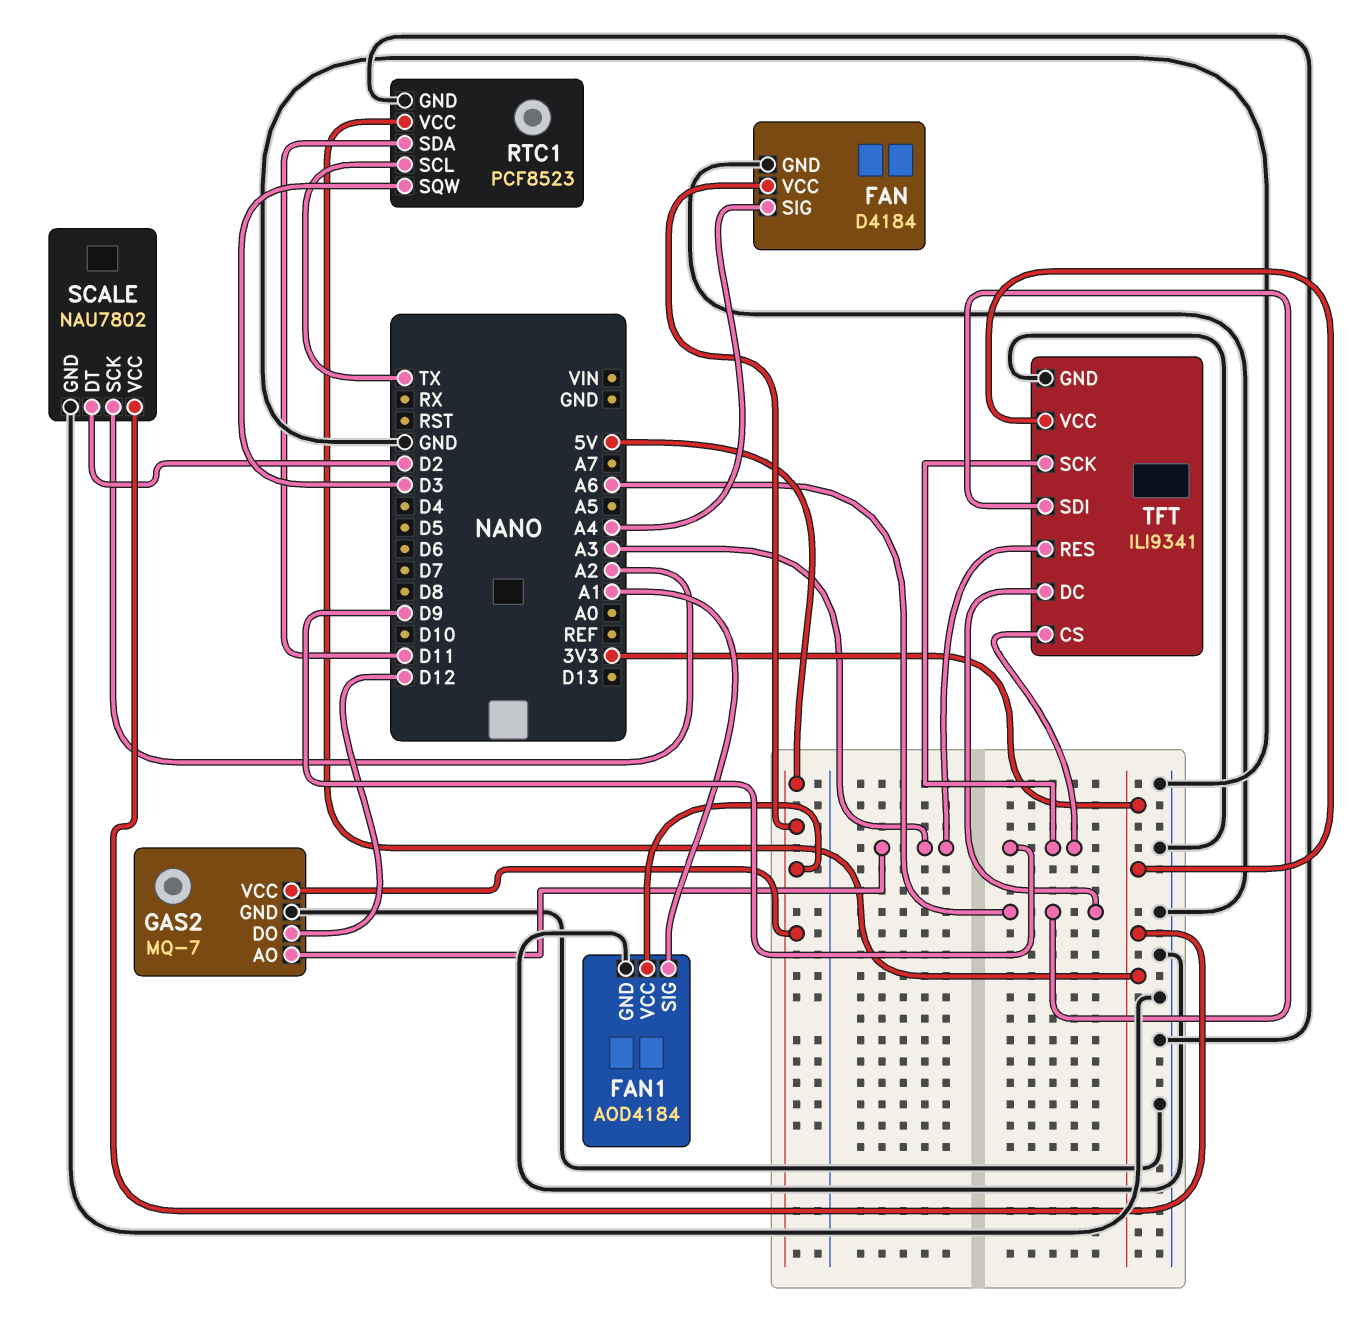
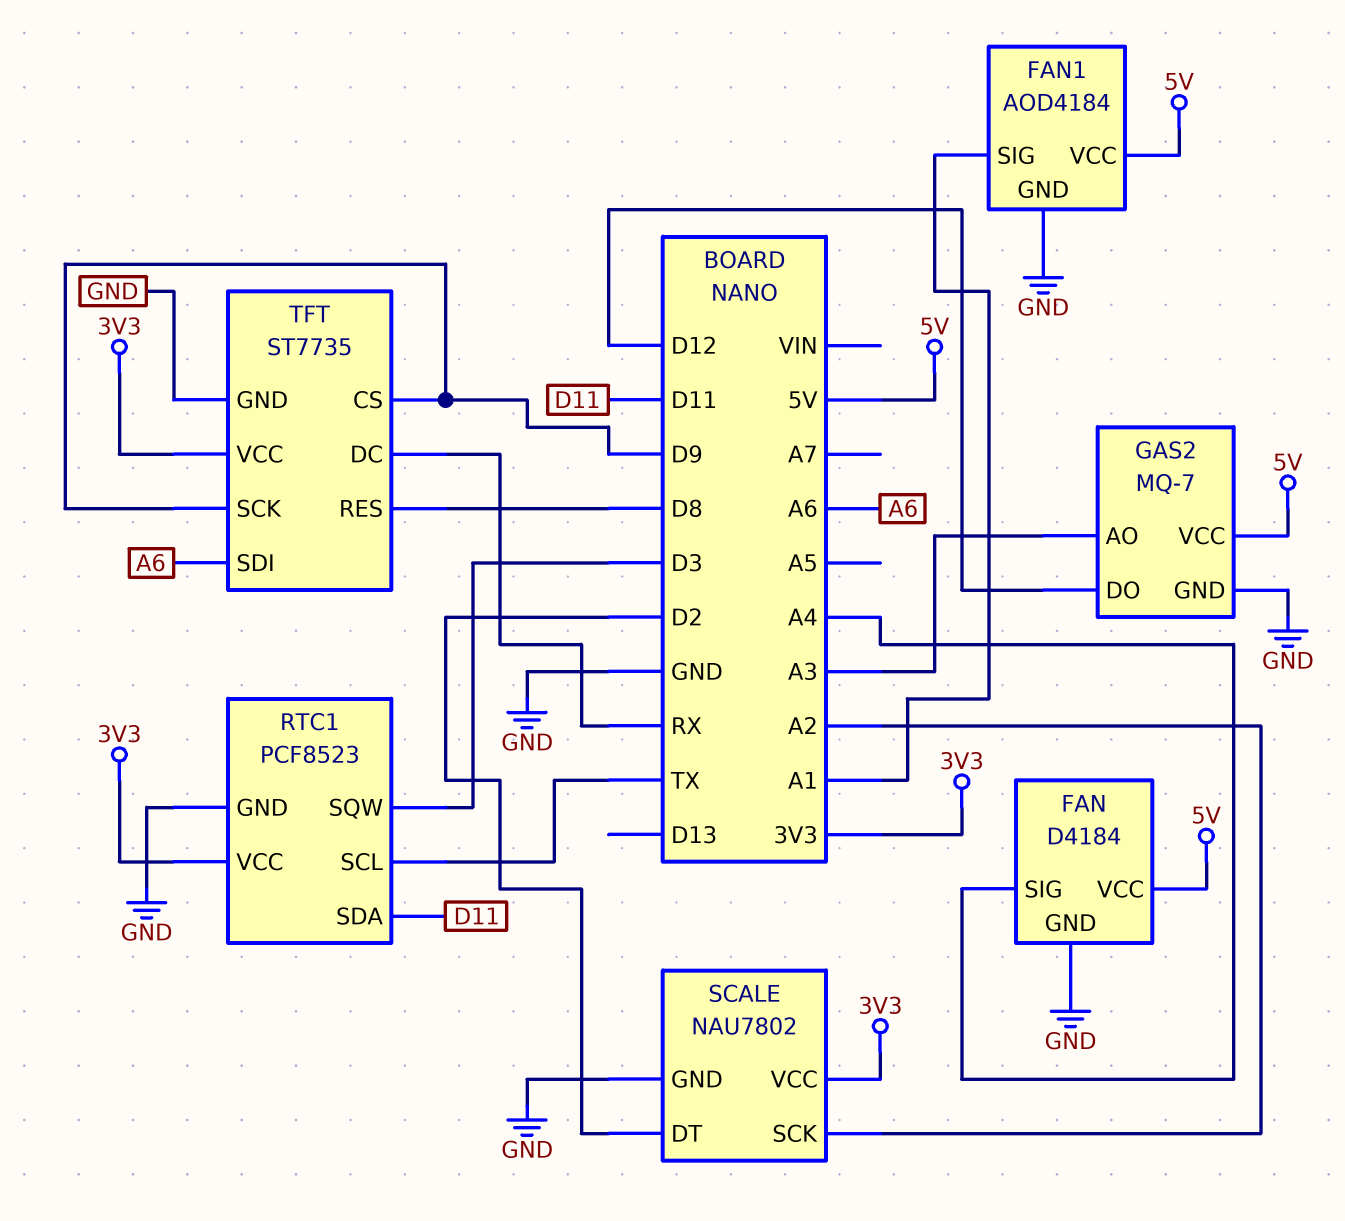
TFT: ILI9341 -> ST7735
TFT pin DC: A6 -> RX
TFT pin RES: A3 -> D8

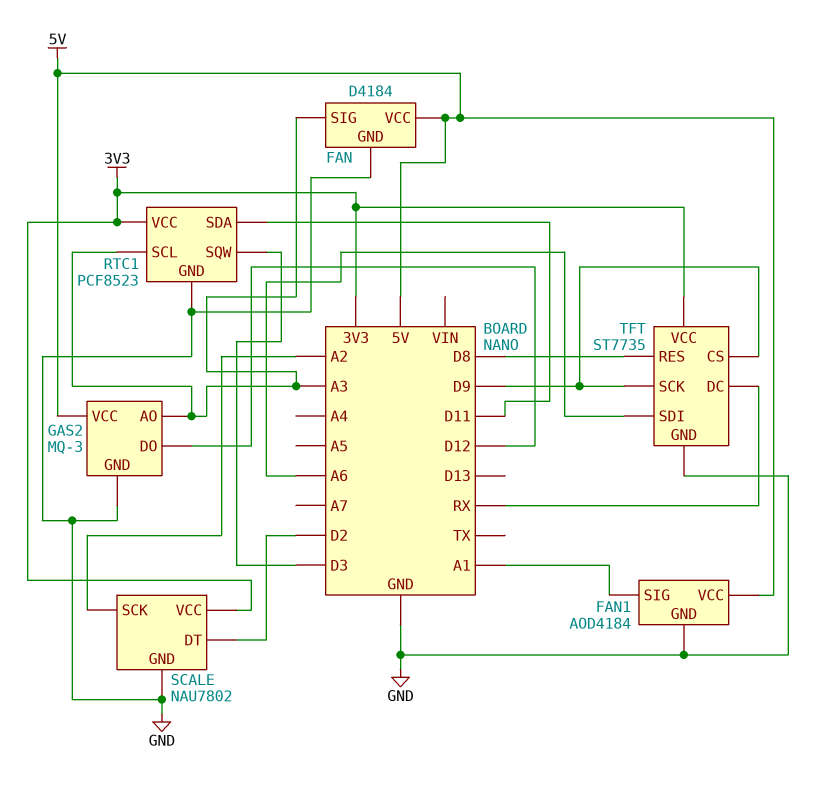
FAN pin SIG: A4 -> A3
GAS2: MQ-7 -> MQ-3
RTC1 pin SCL: TX -> A3

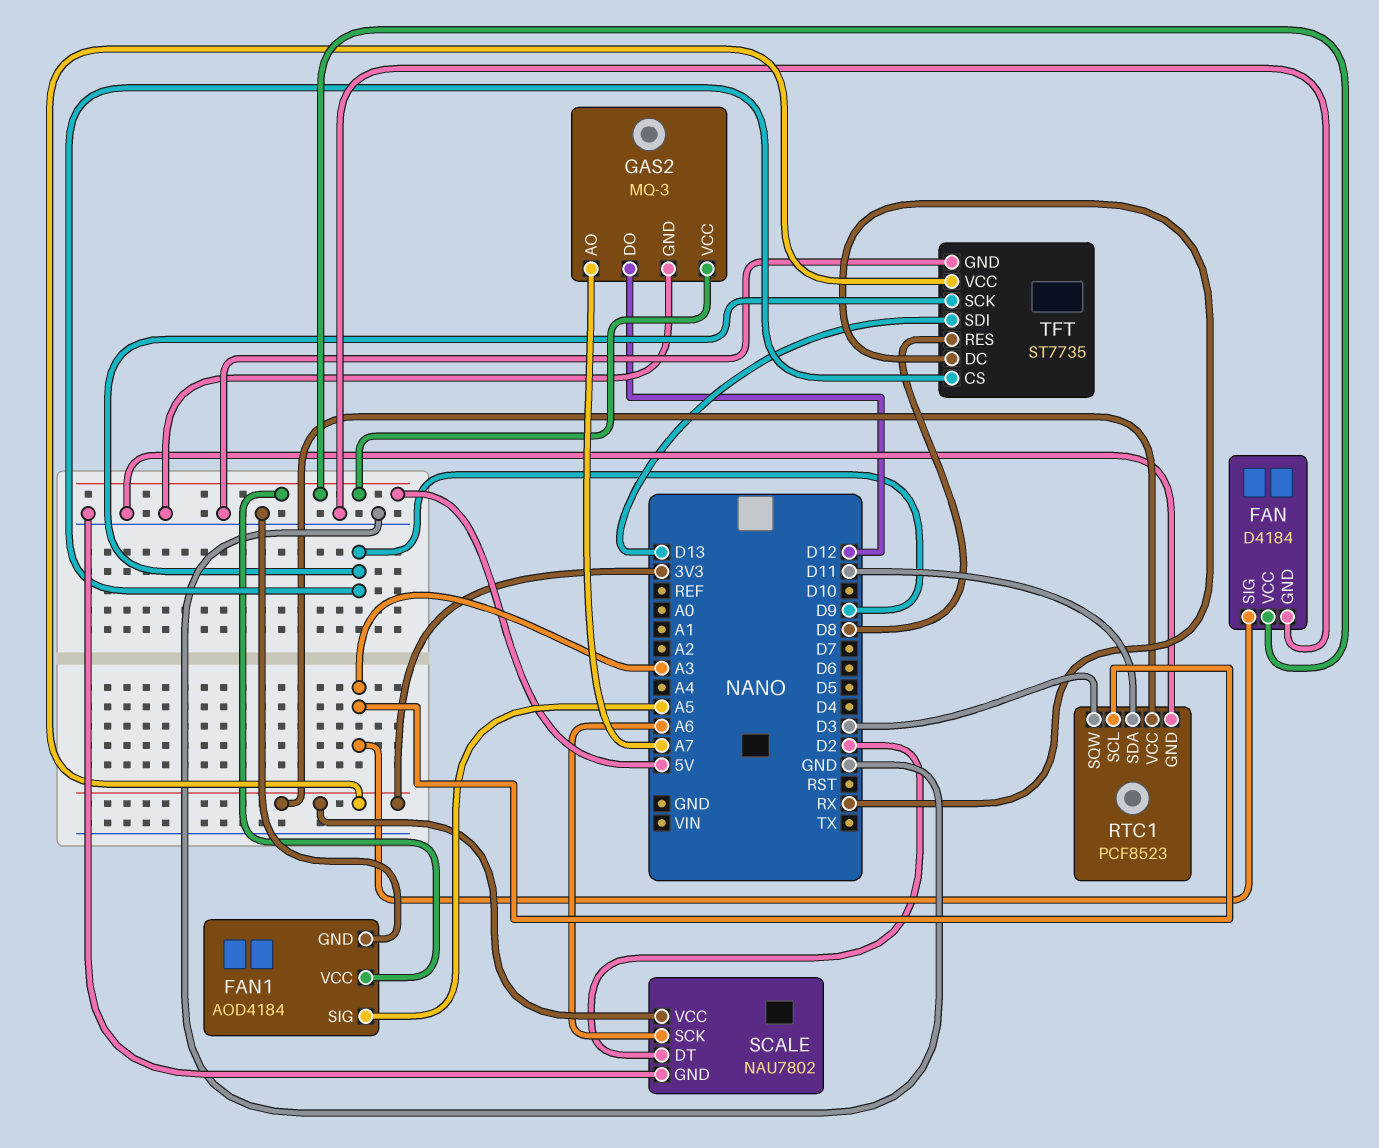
FAN1 pin SIG: A1 -> A5
GAS2 pin AO: A3 -> A7
SCALE pin SCK: A2 -> A6
TFT pin SDI: A6 -> D13

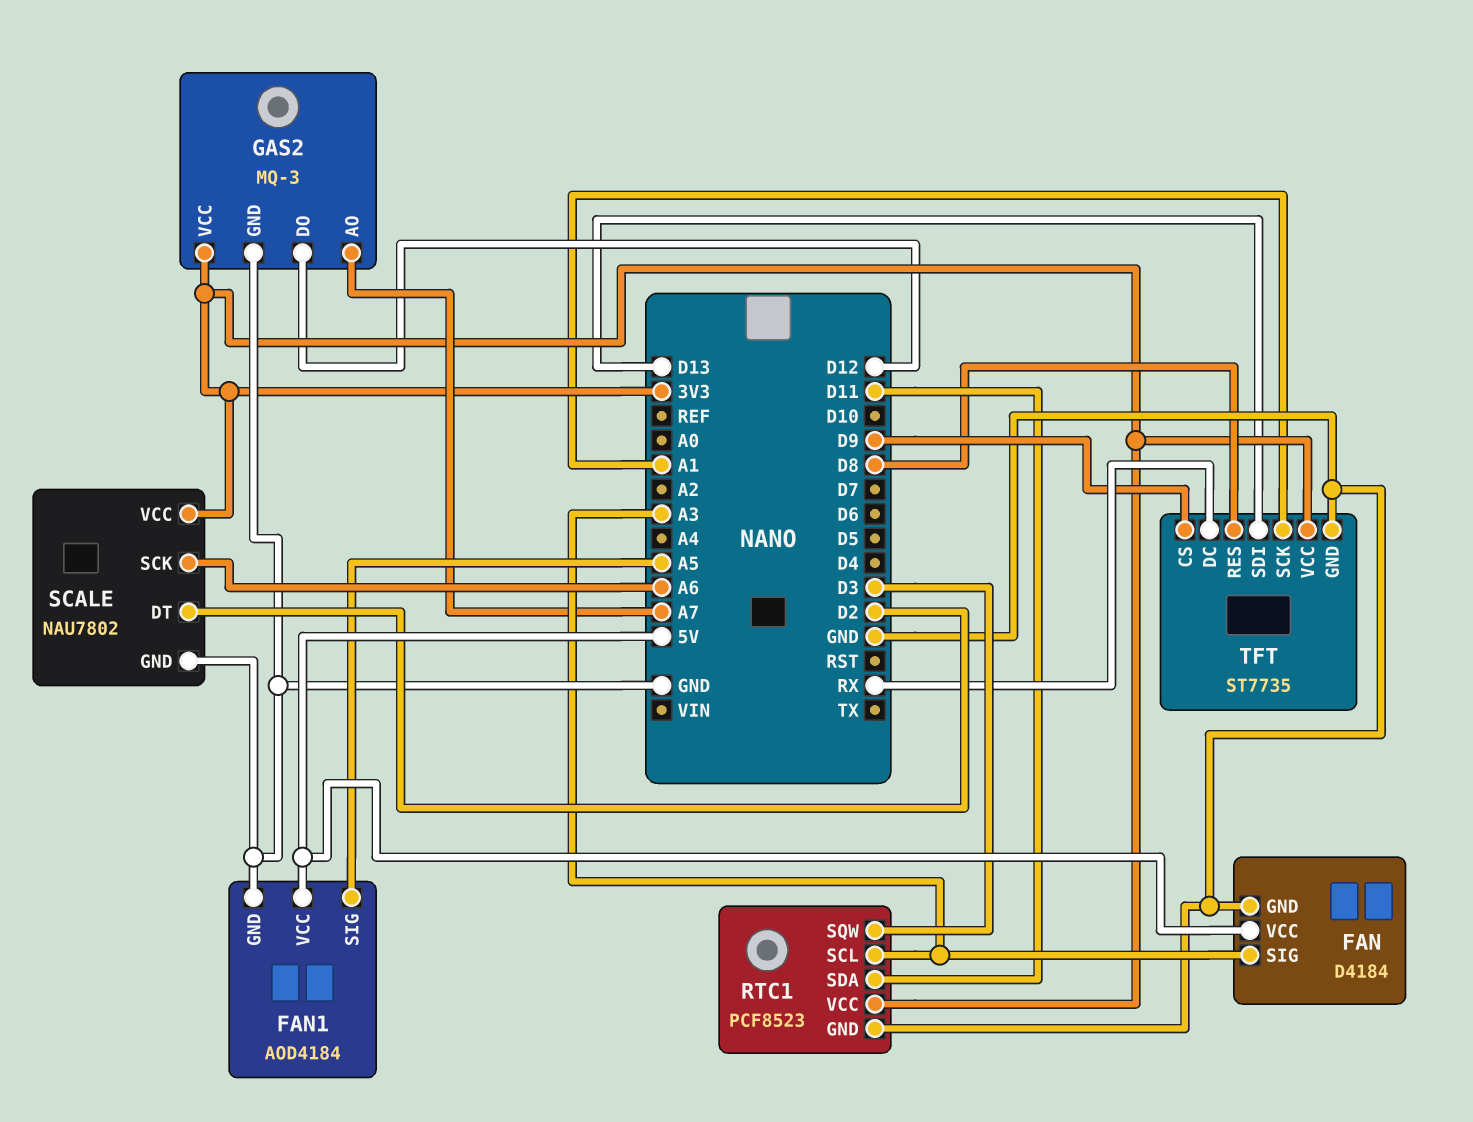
GAS2 pin VCC: 5V -> 3V3
TFT pin SCK: D9 -> A1

